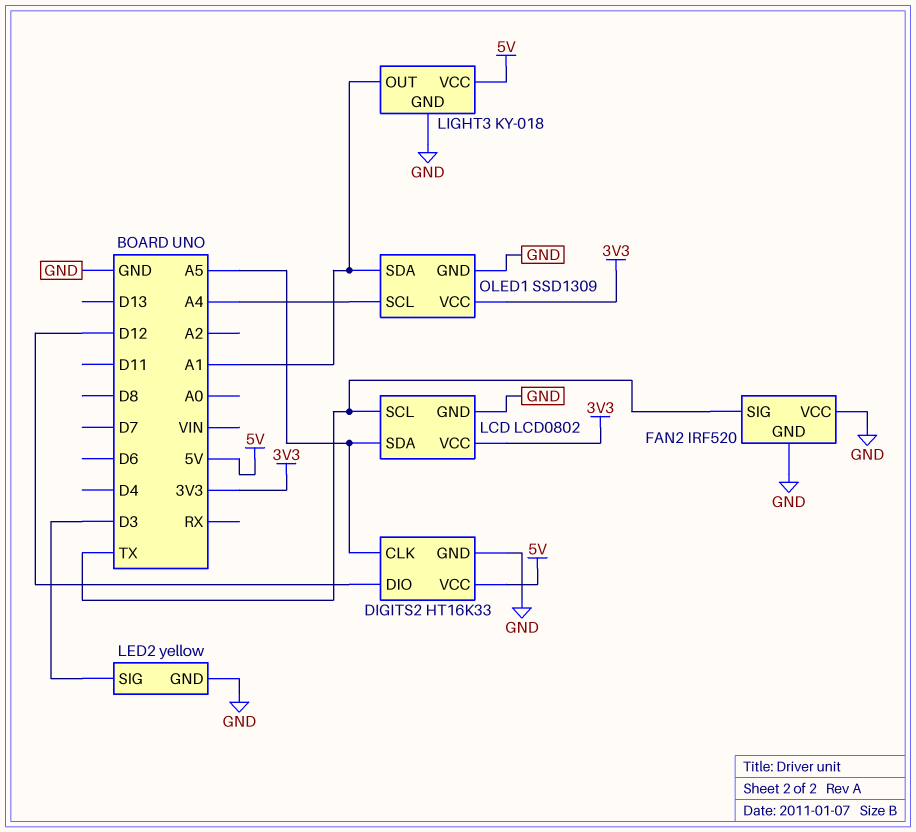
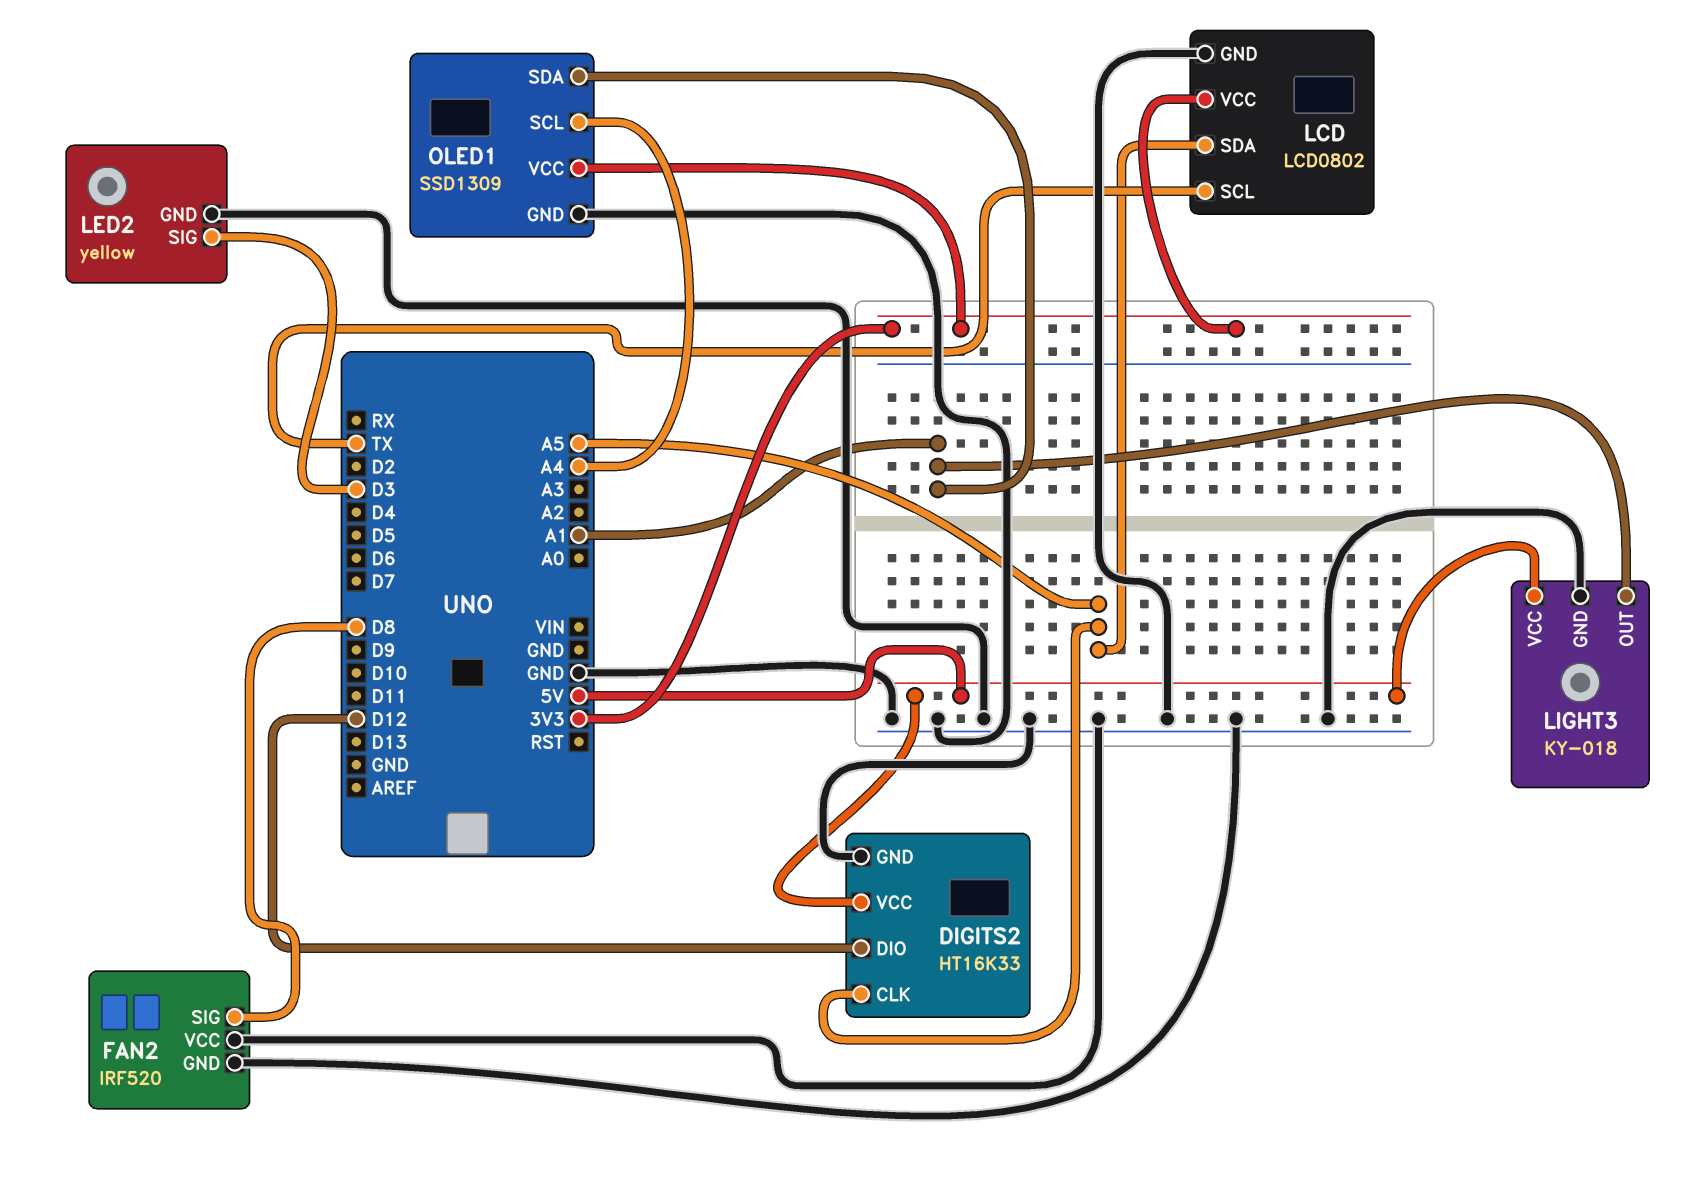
FAN2 pin SIG: TX -> D8

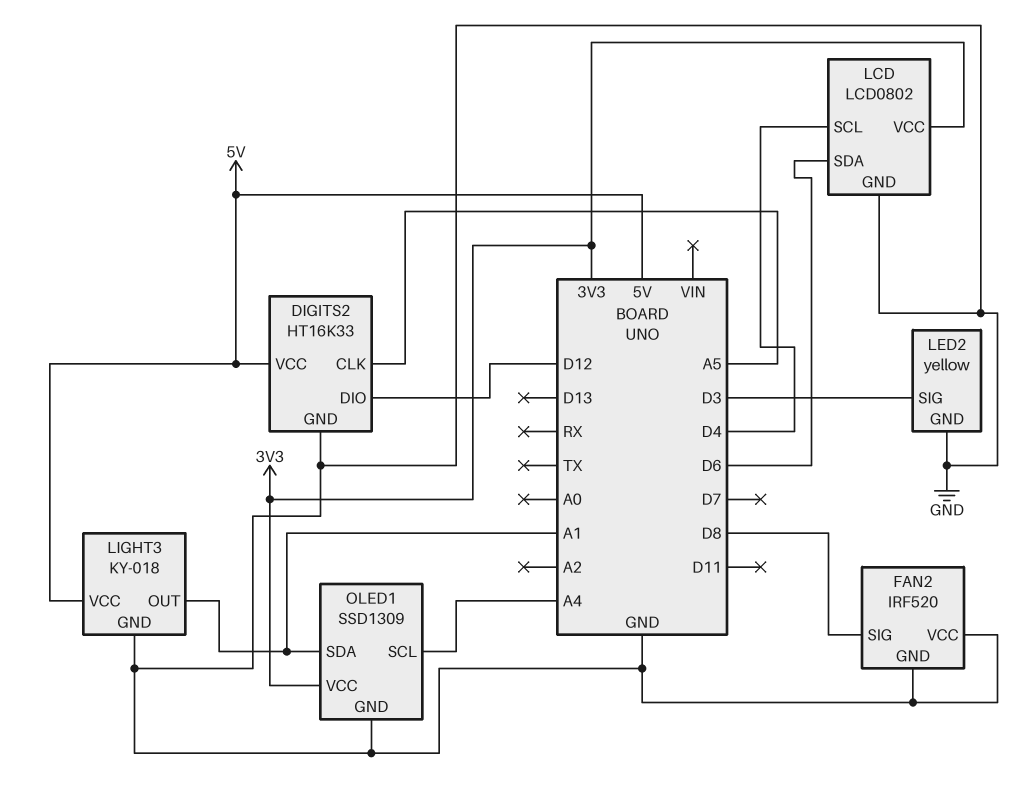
LCD pin SCL: TX -> D4
LCD pin SDA: A5 -> D6

